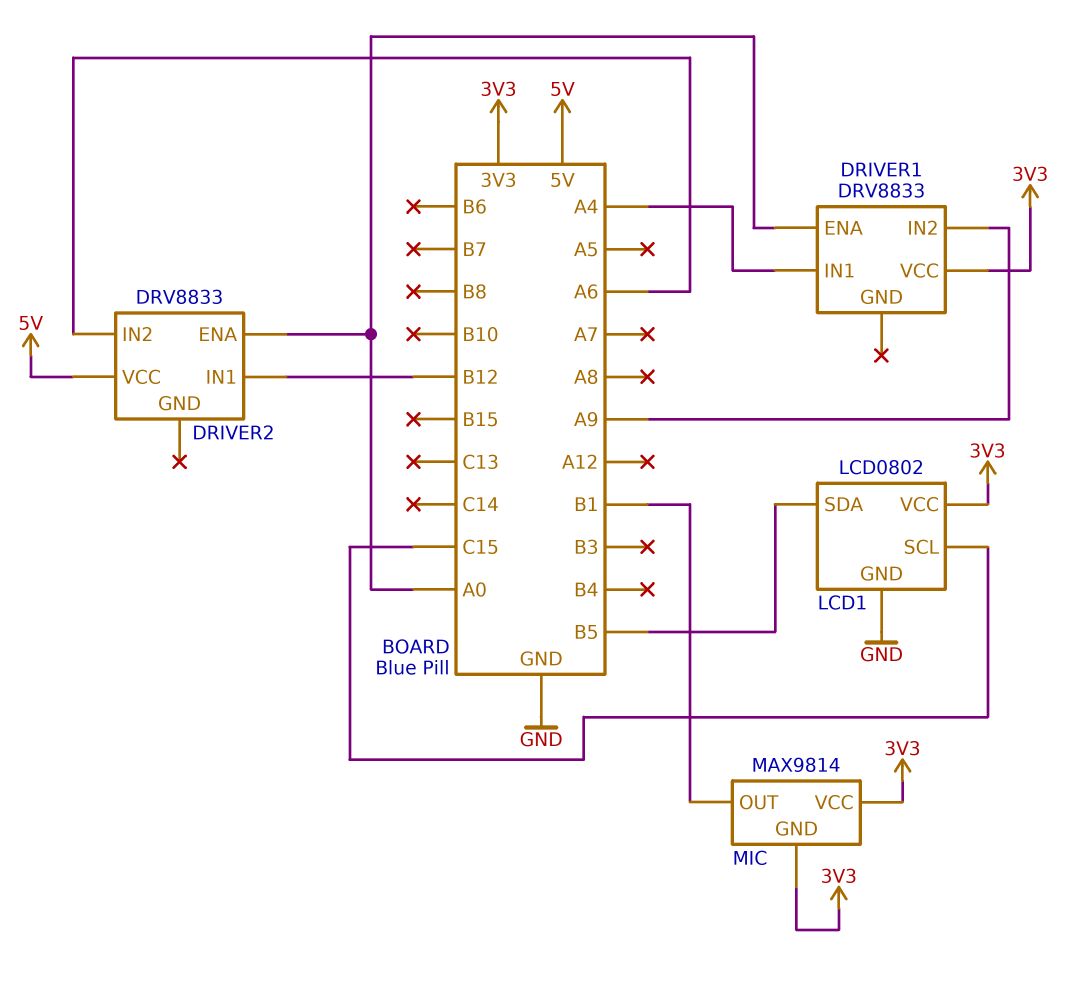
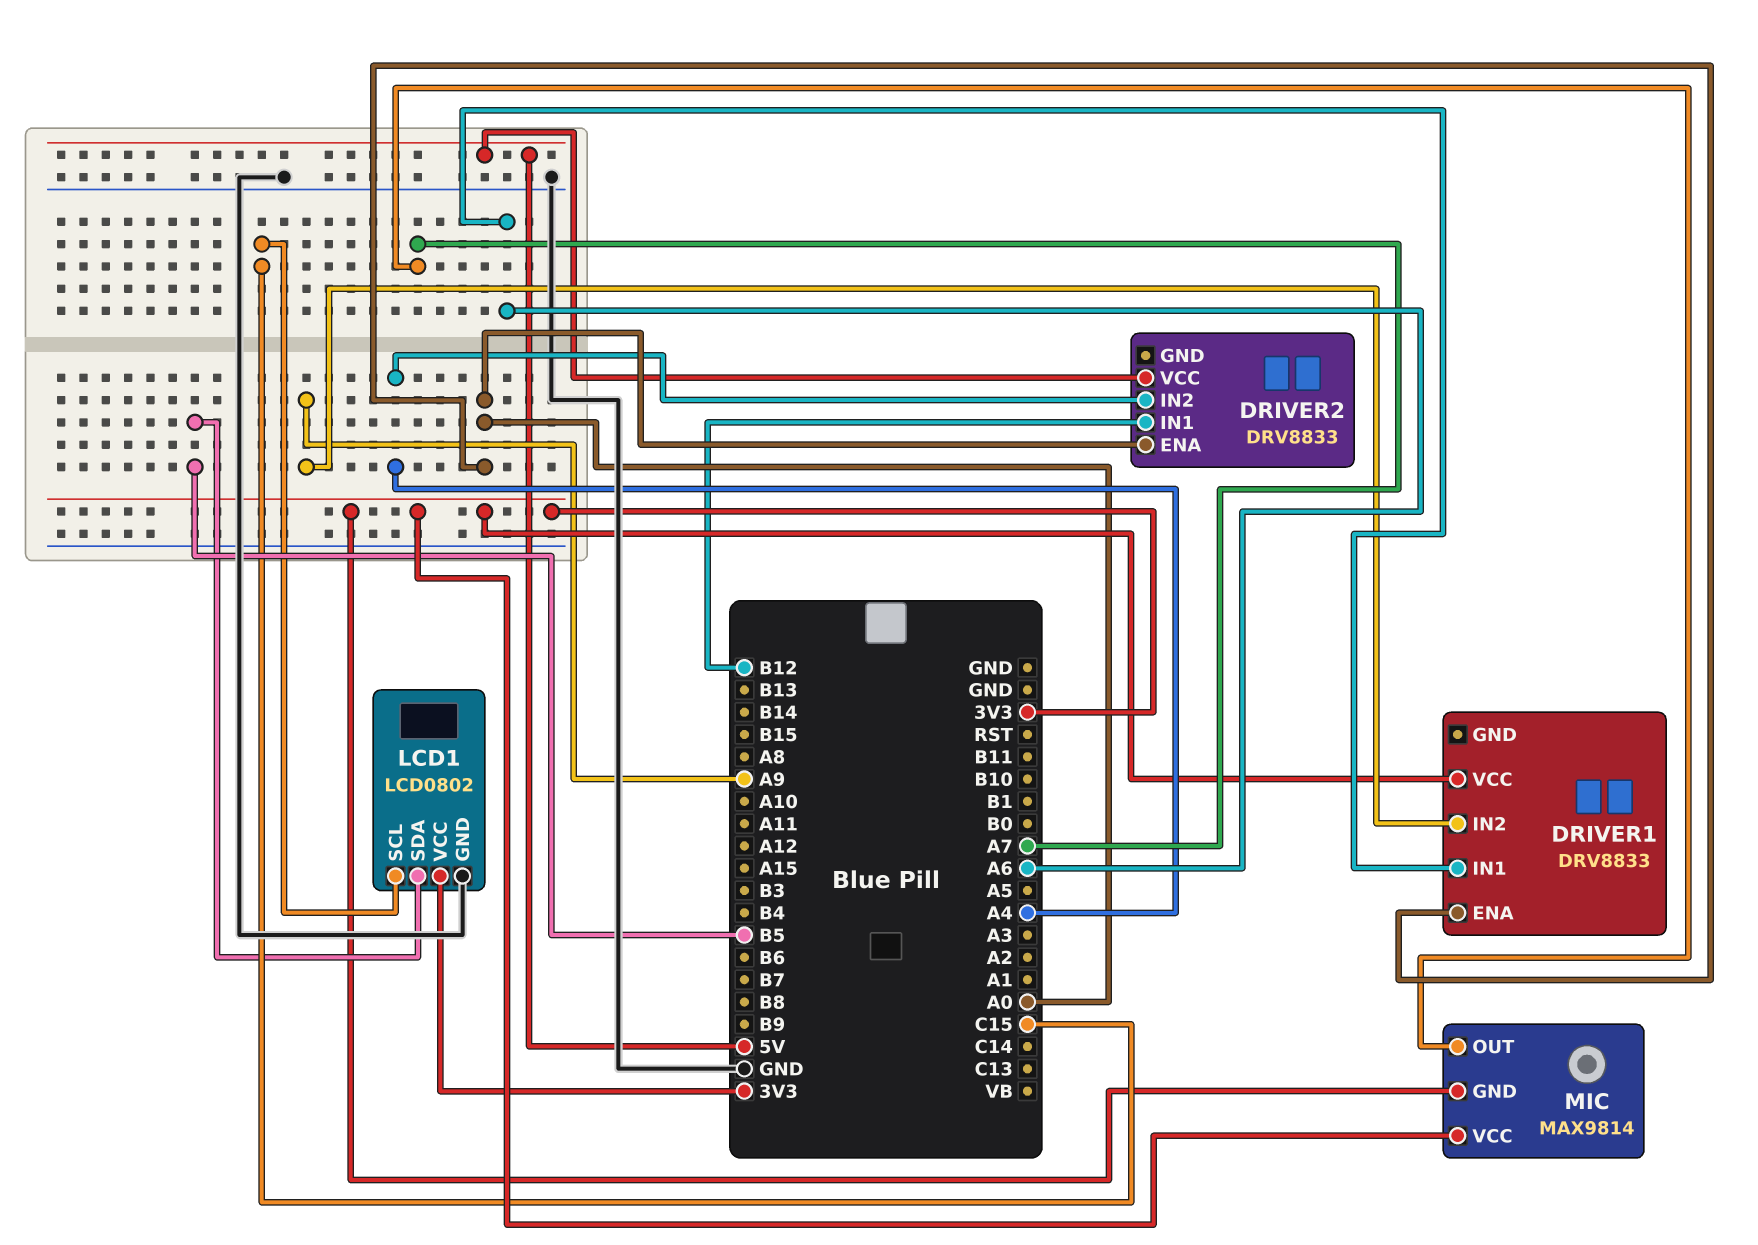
DRIVER1 pin IN1: A4 -> A6
DRIVER2 pin IN2: A6 -> A4
MIC pin OUT: B1 -> A7

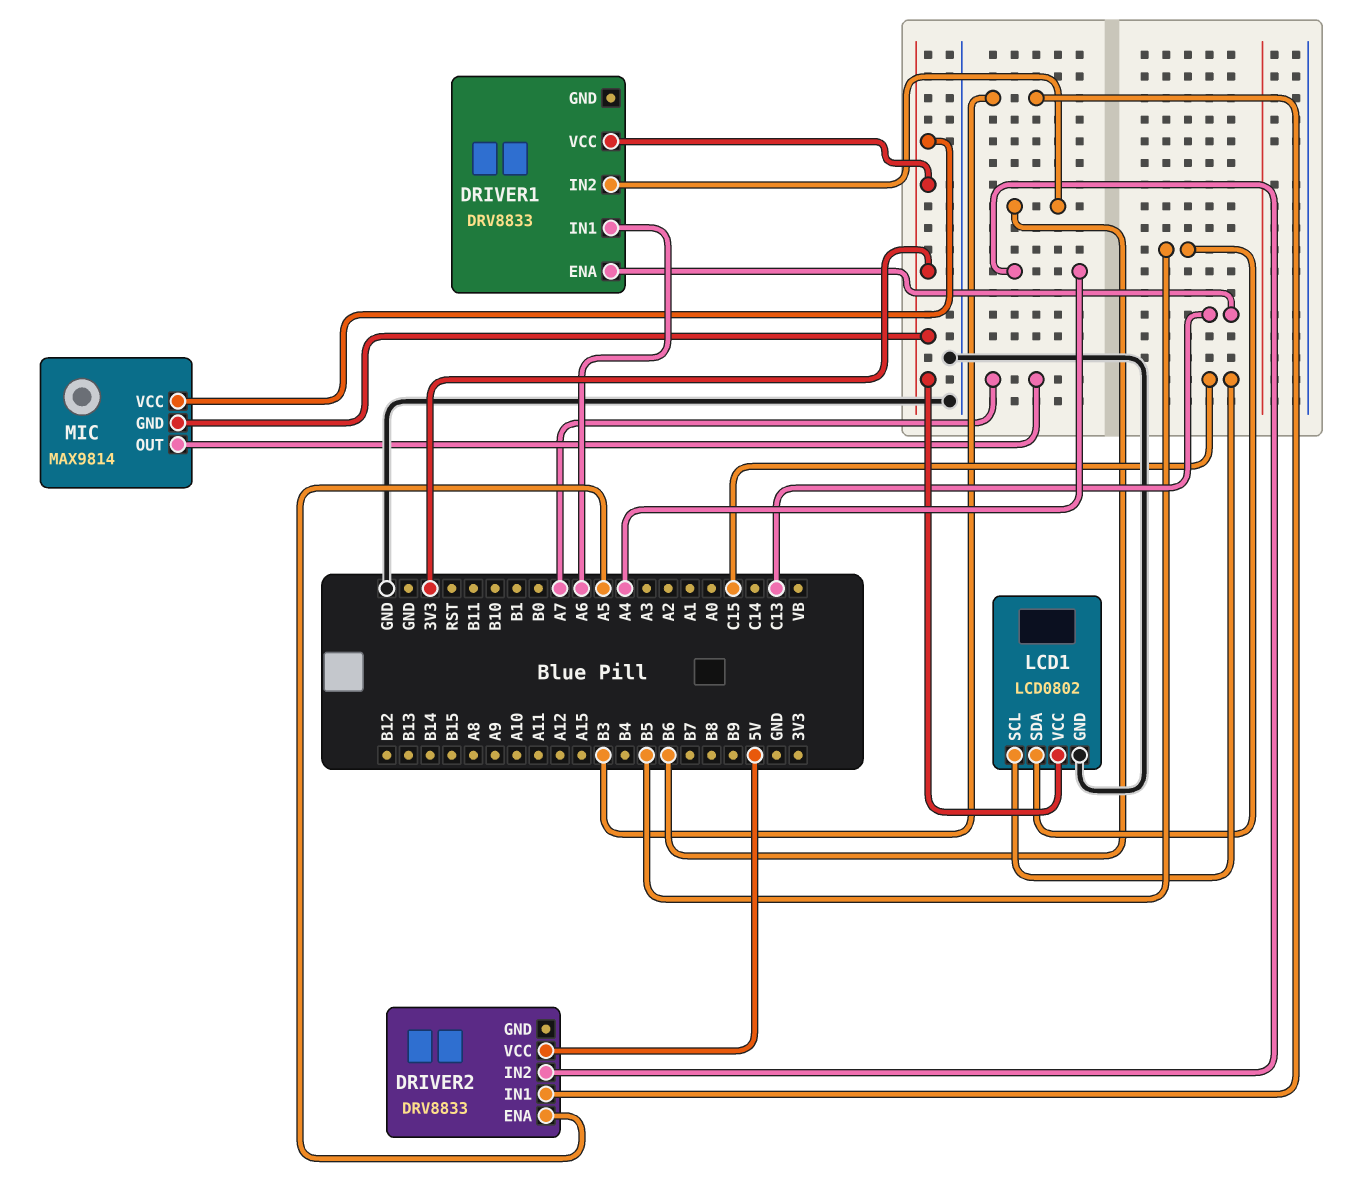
DRIVER1 pin ENA: A0 -> C13
DRIVER1 pin IN2: A9 -> B6
DRIVER2 pin ENA: A0 -> A5
DRIVER2 pin IN1: B12 -> B3

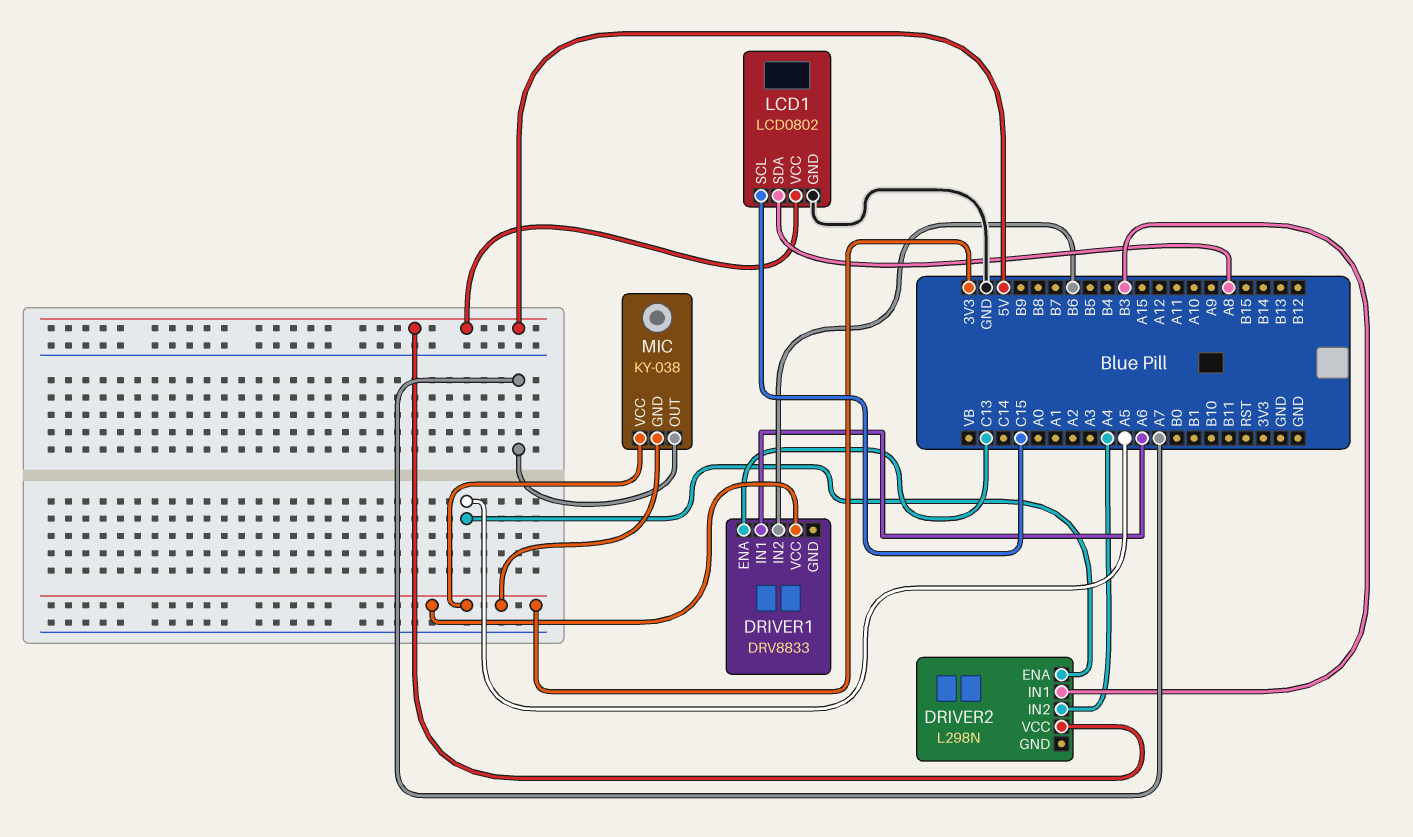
DRIVER2: DRV8833 -> L298N
LCD1 pin SDA: B5 -> A8
LCD1 pin VCC: 3V3 -> 5V
MIC: MAX9814 -> KY-038

